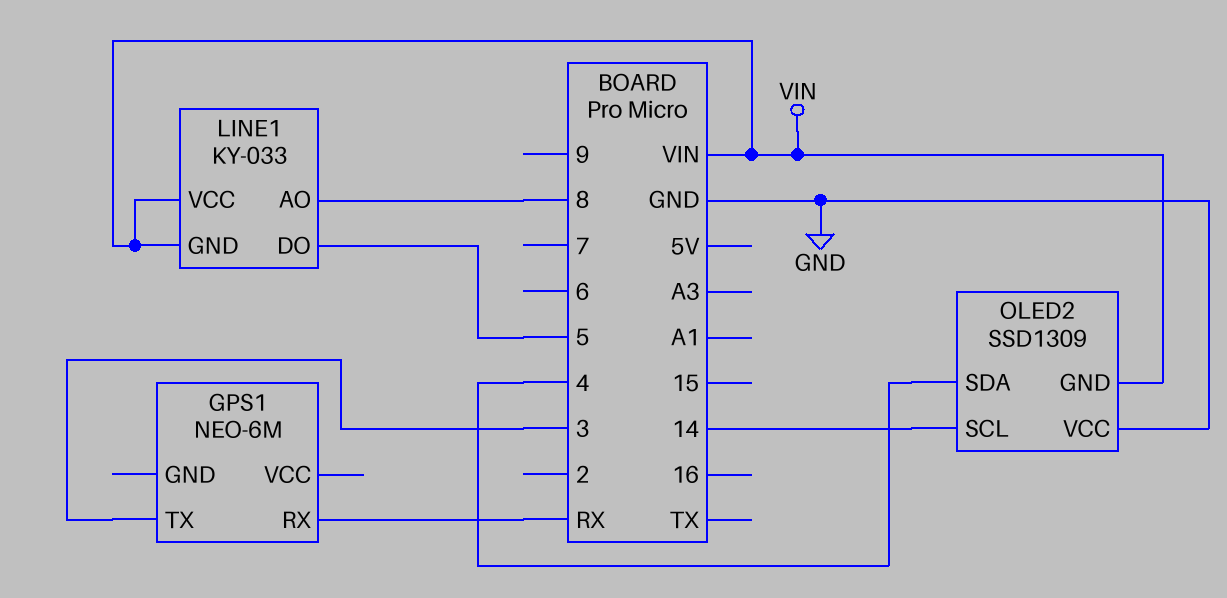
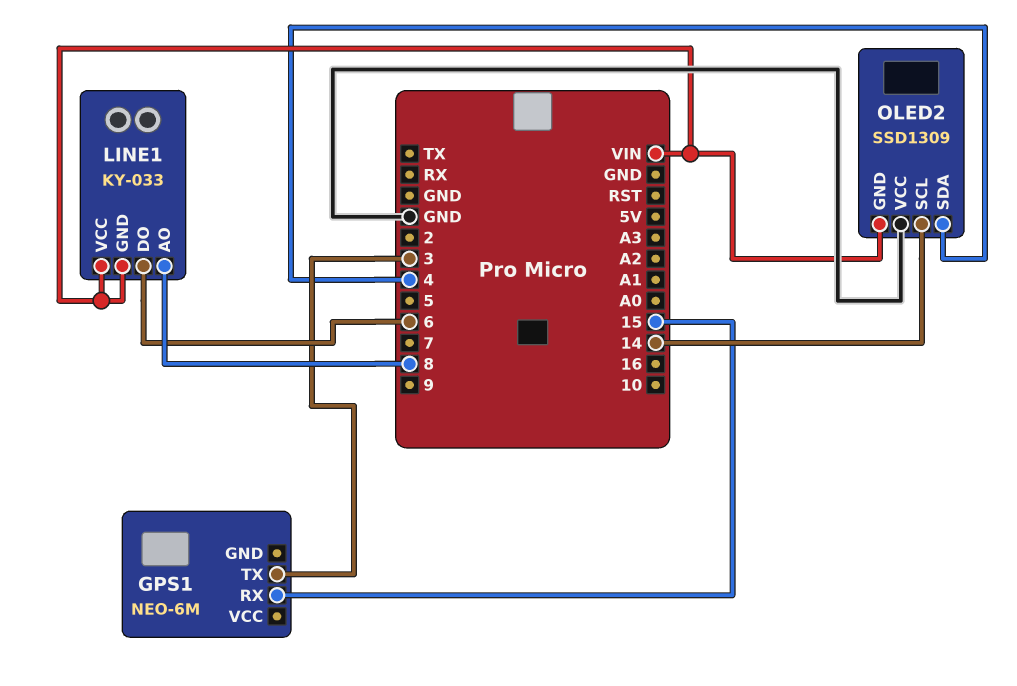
GPS1 pin RX: RX -> 15
LINE1 pin DO: 5 -> 6

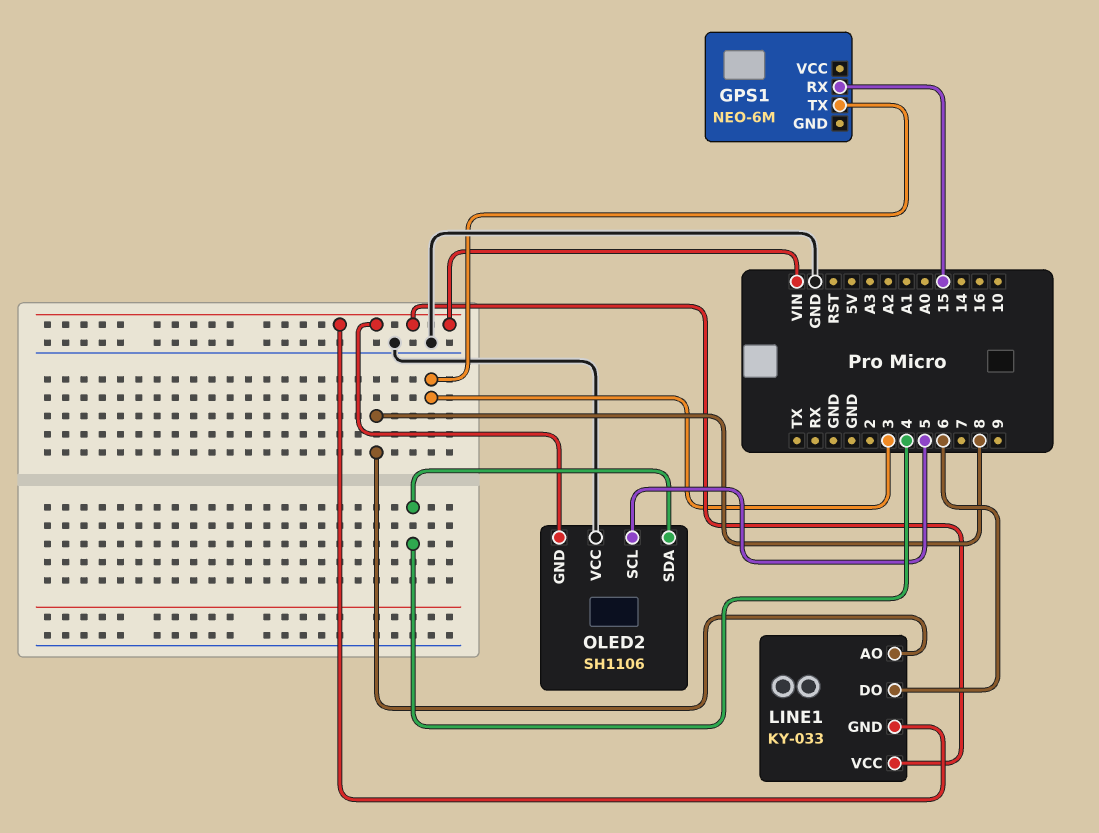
OLED2: SSD1309 -> SH1106
OLED2 pin SCL: 14 -> 5

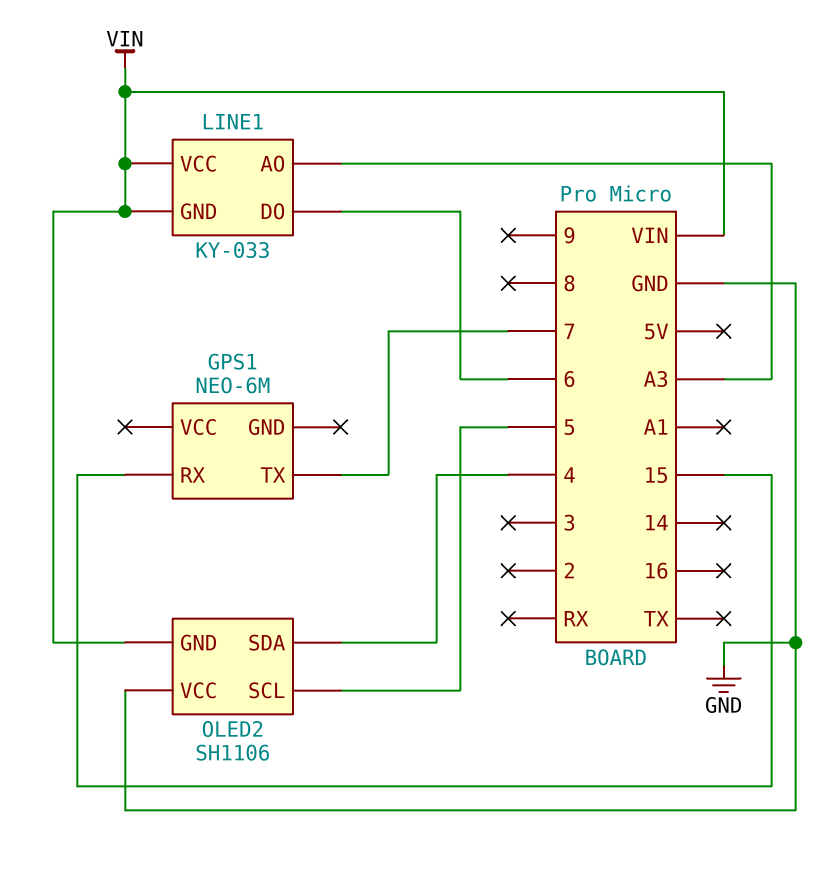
GPS1 pin TX: 3 -> 7
LINE1 pin AO: 8 -> A3

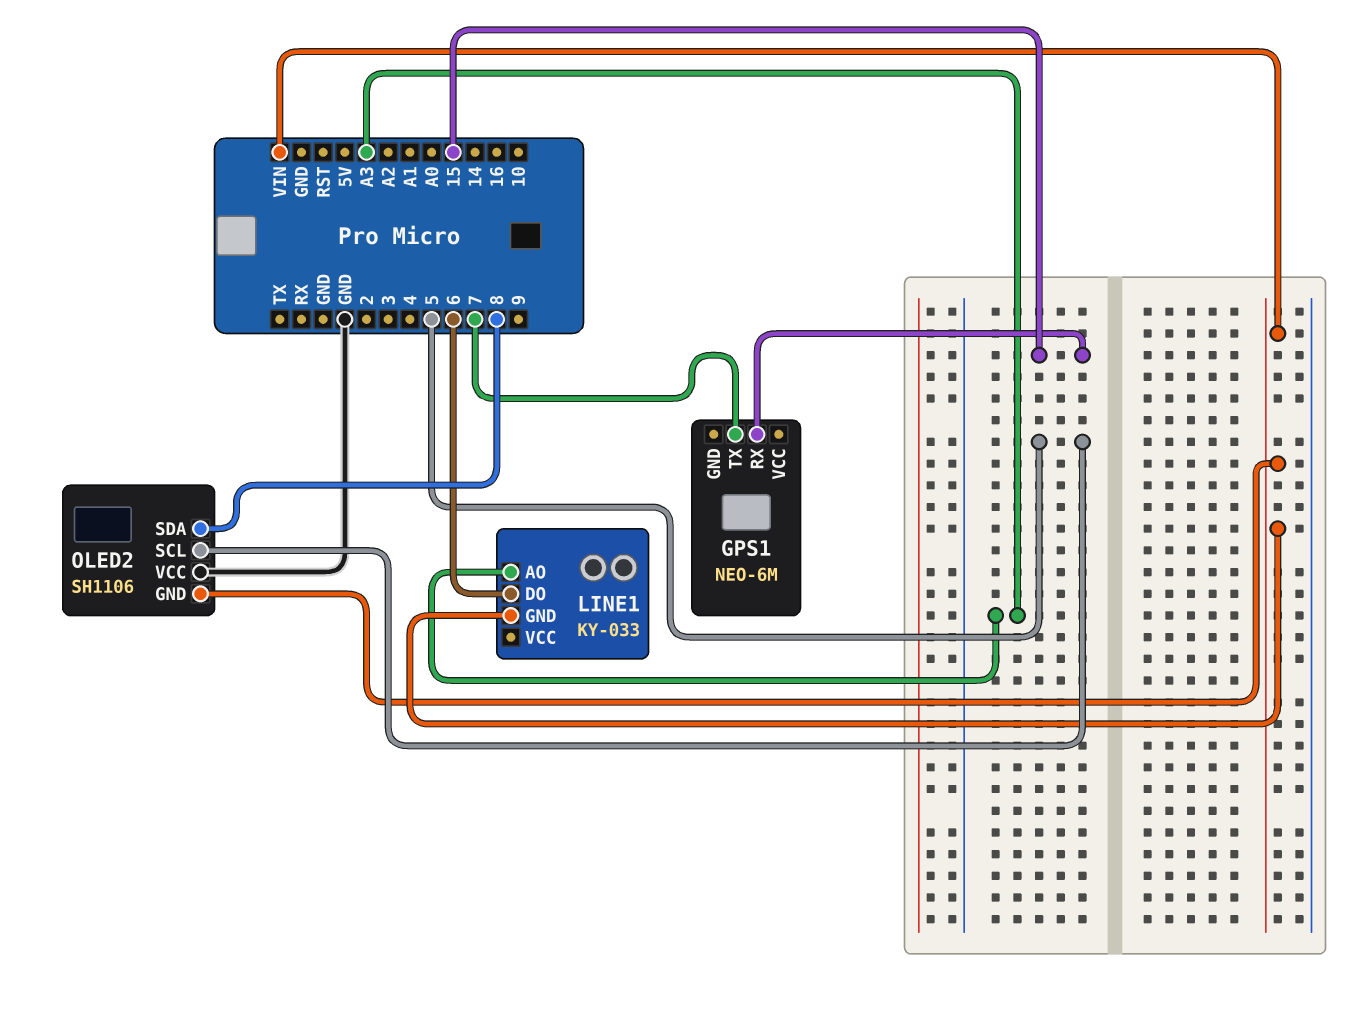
LINE1 pin VCC: VIN -> none
OLED2 pin SDA: 4 -> 8

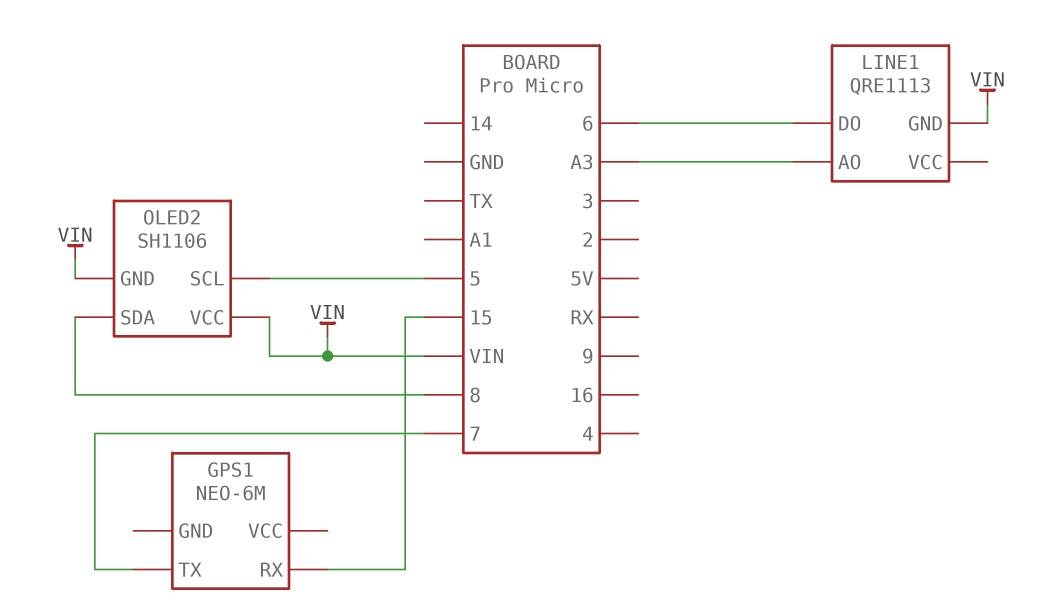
LINE1: KY-033 -> QRE1113
OLED2 pin VCC: GND -> VIN

